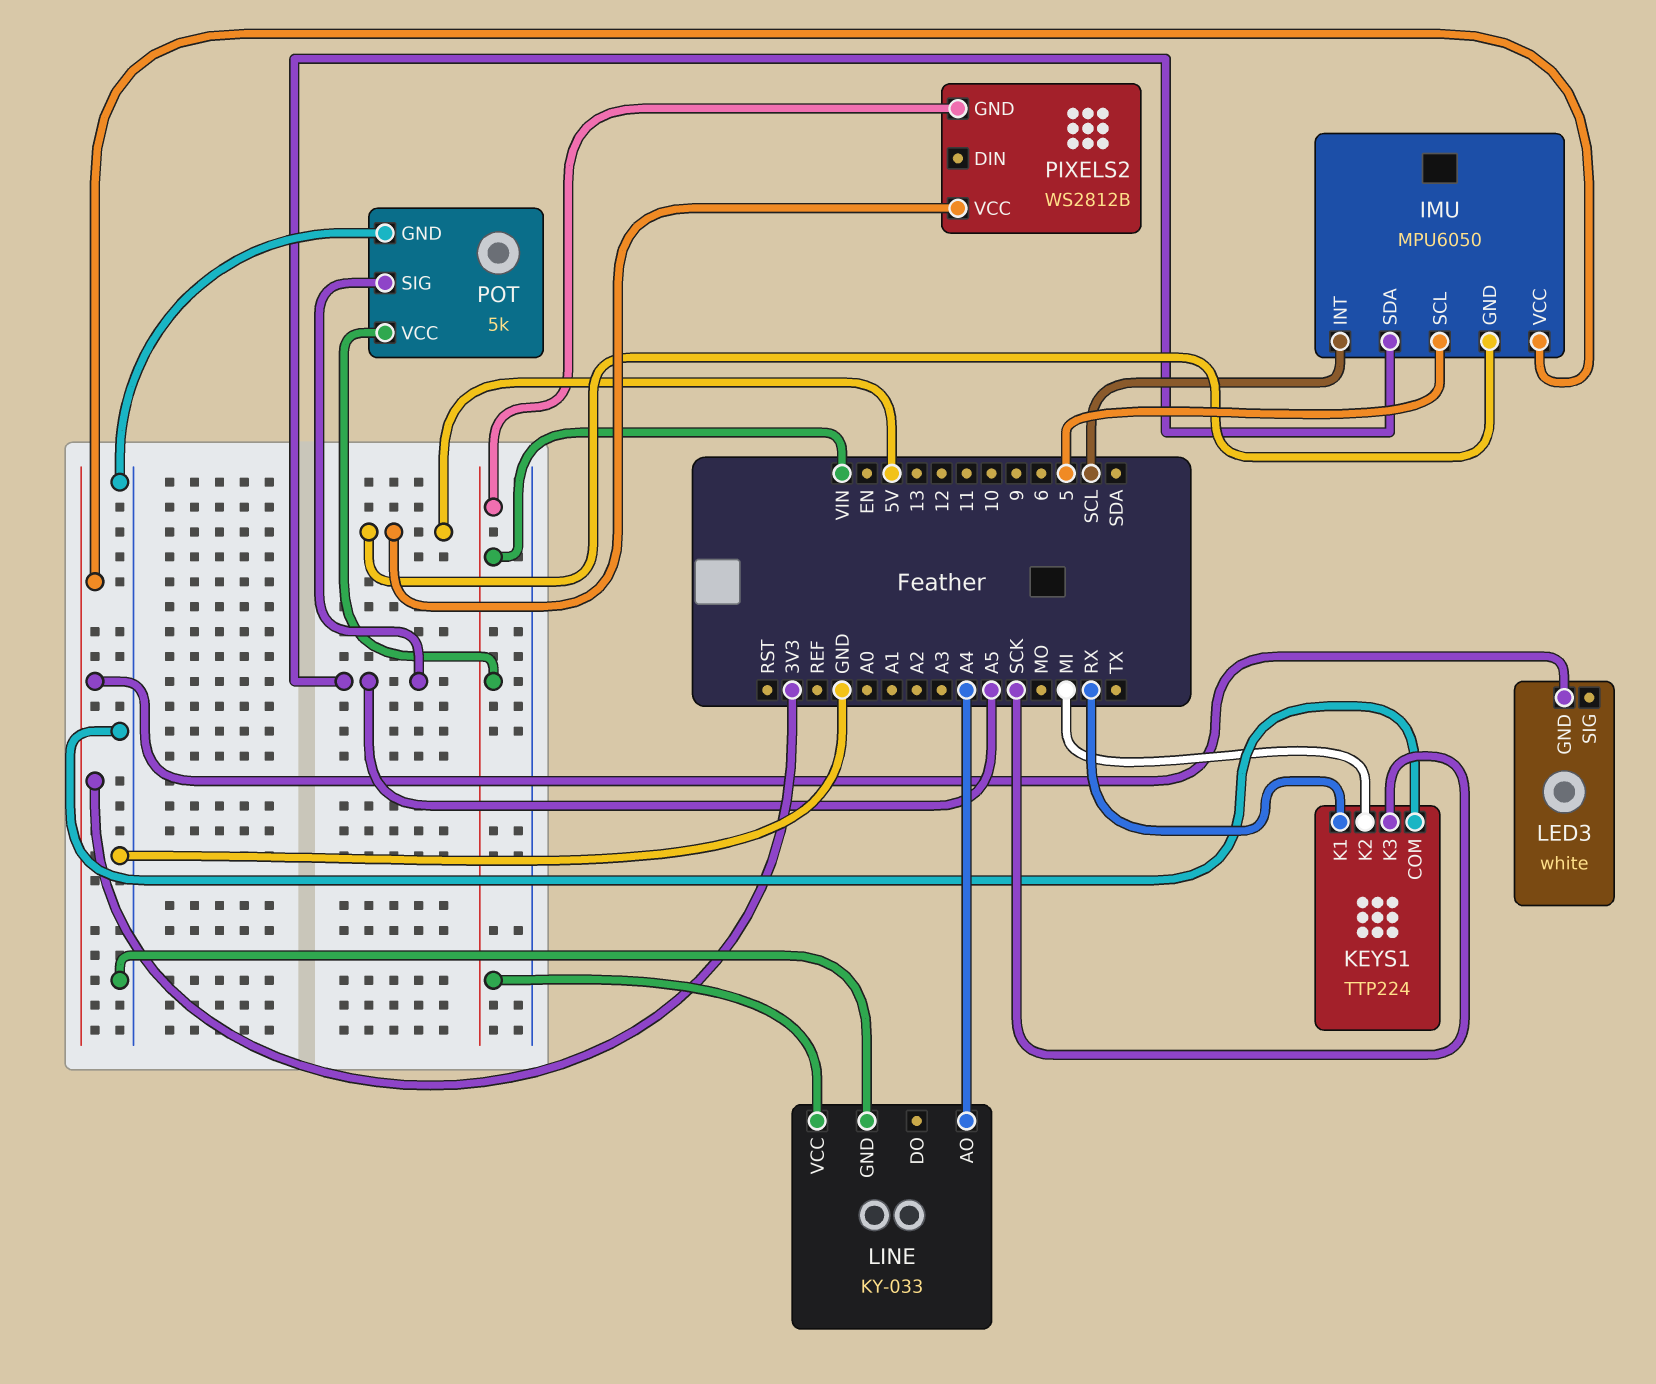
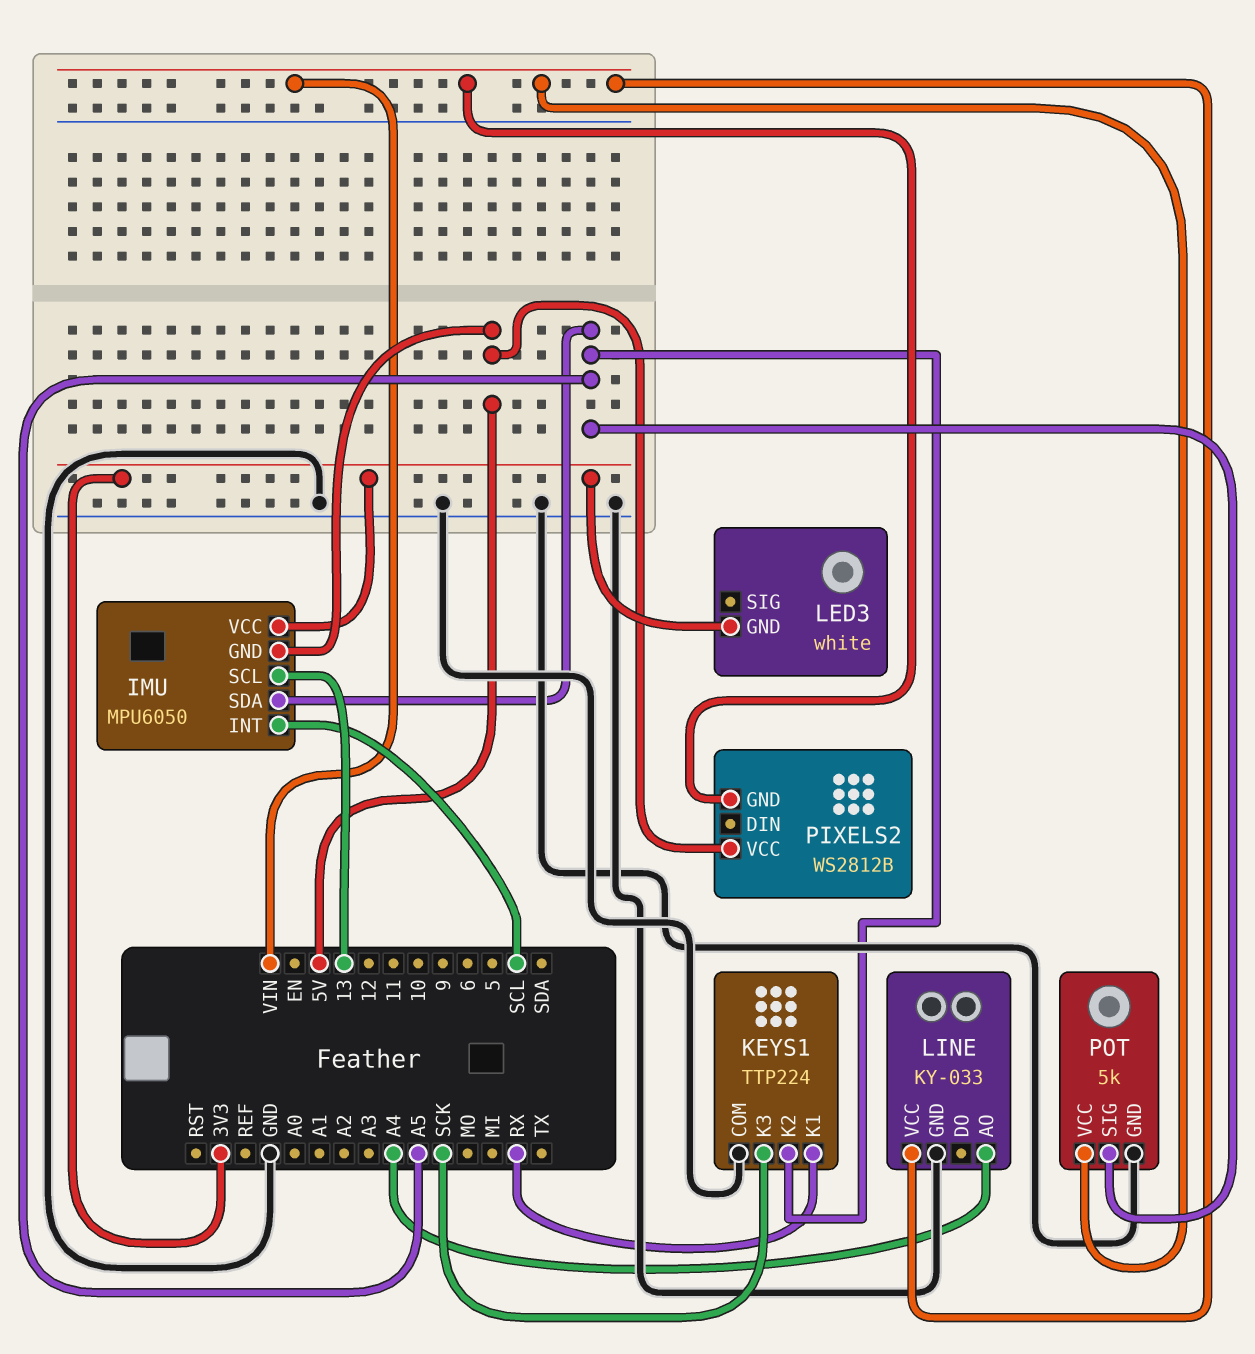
IMU pin SCL: 5 -> 13
KEYS1 pin K2: MI -> A5

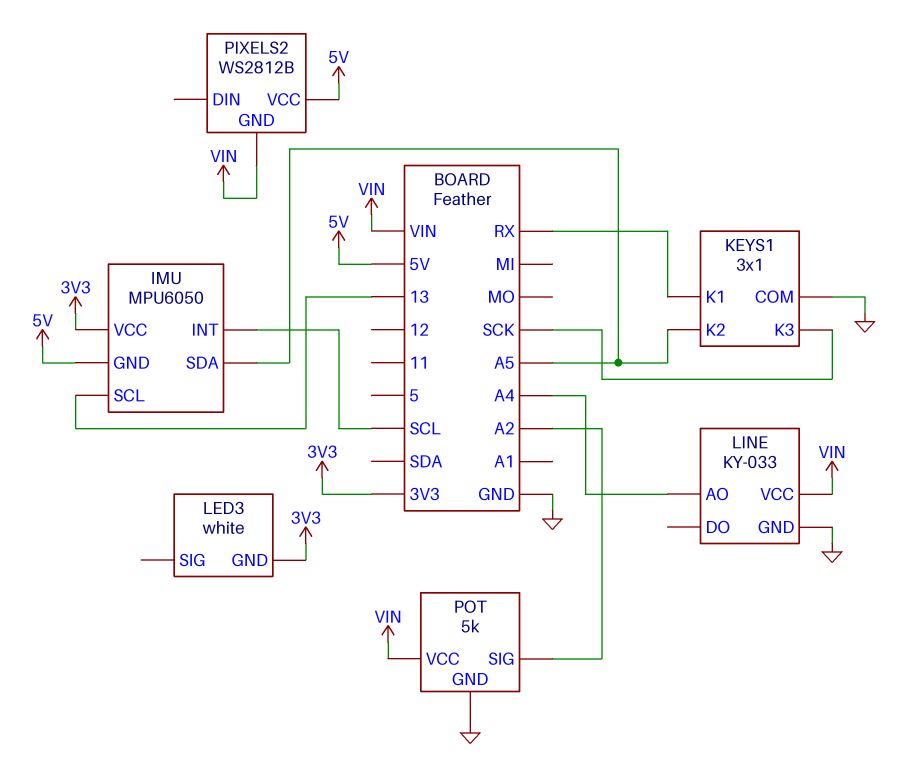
KEYS1: TTP224 -> 3x1
POT pin SIG: A5 -> A2

